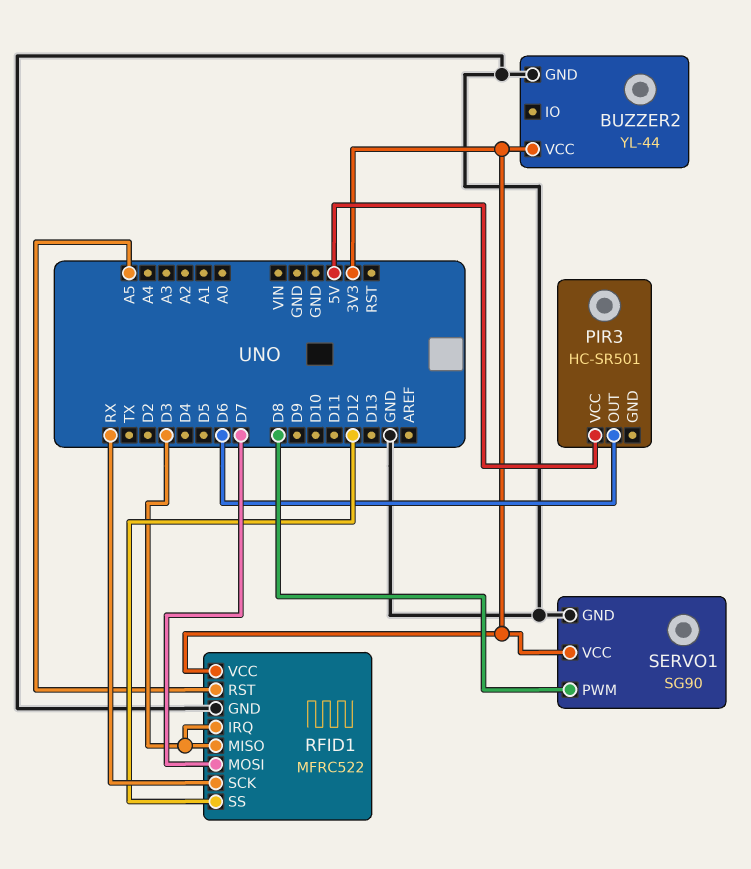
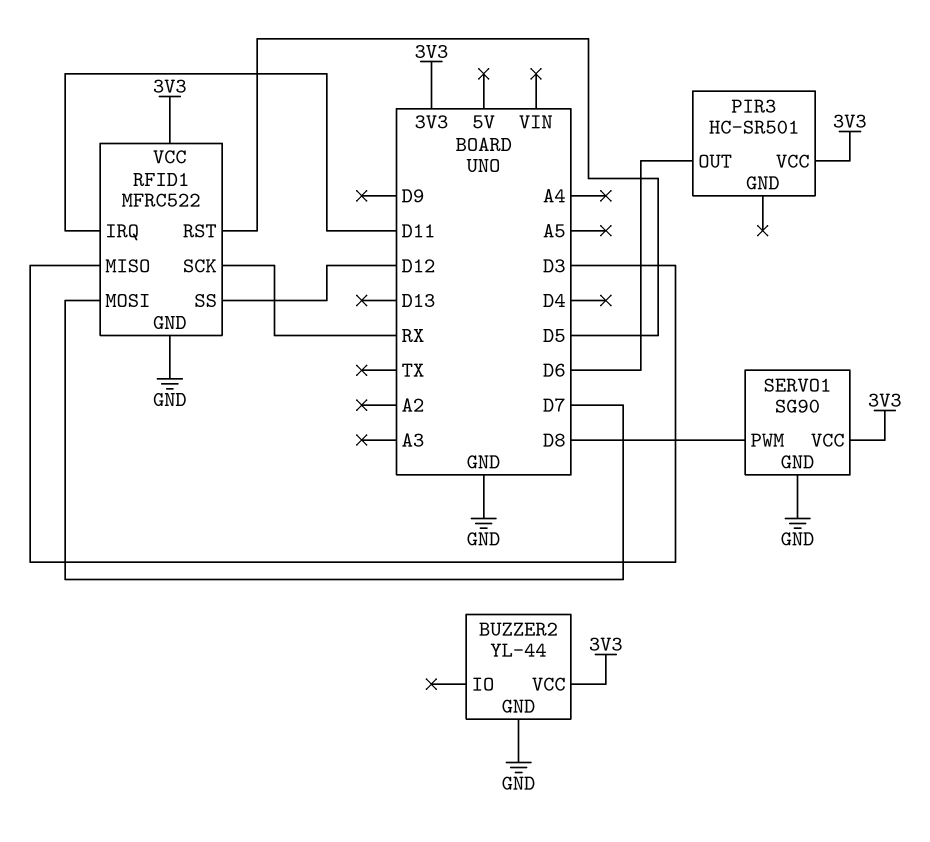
PIR3 pin VCC: 5V -> 3V3
RFID1 pin IRQ: D3 -> D11
RFID1 pin RST: A5 -> D5

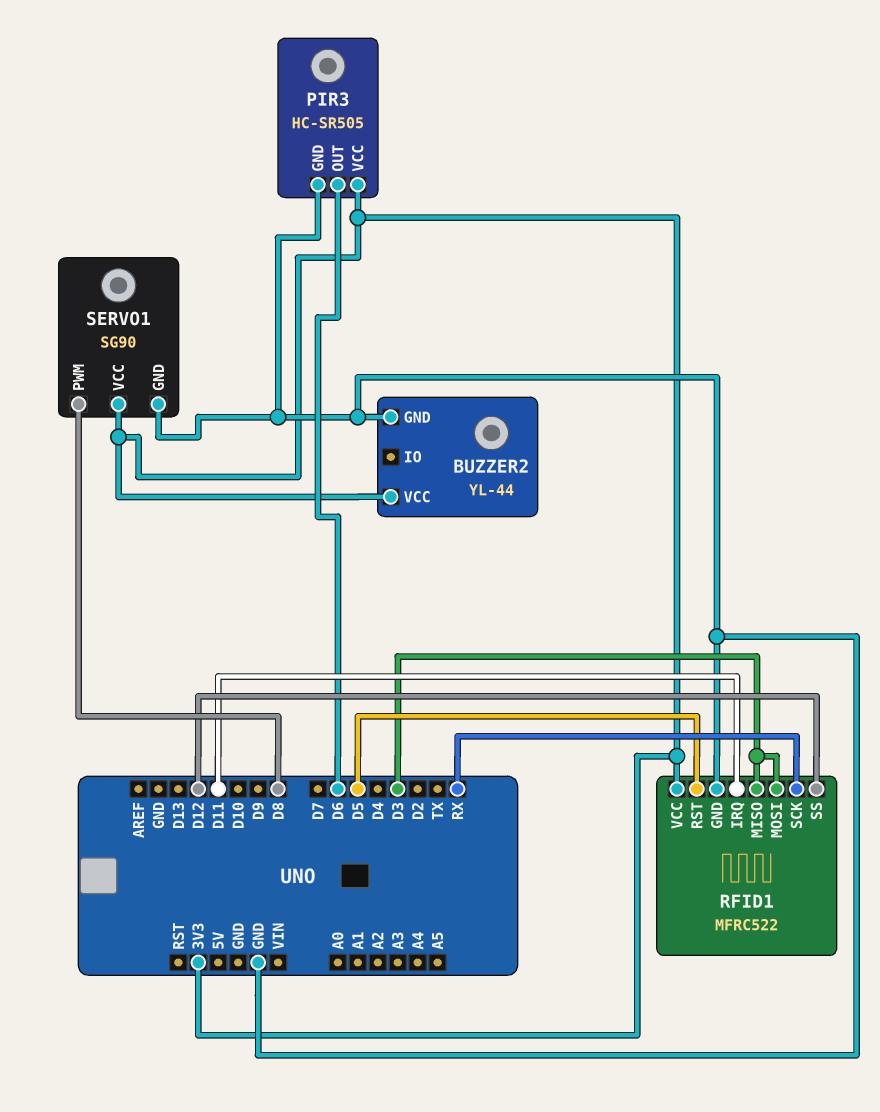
PIR3: HC-SR501 -> HC-SR505
PIR3 pin GND: none -> GND
RFID1 pin MOSI: D7 -> D3

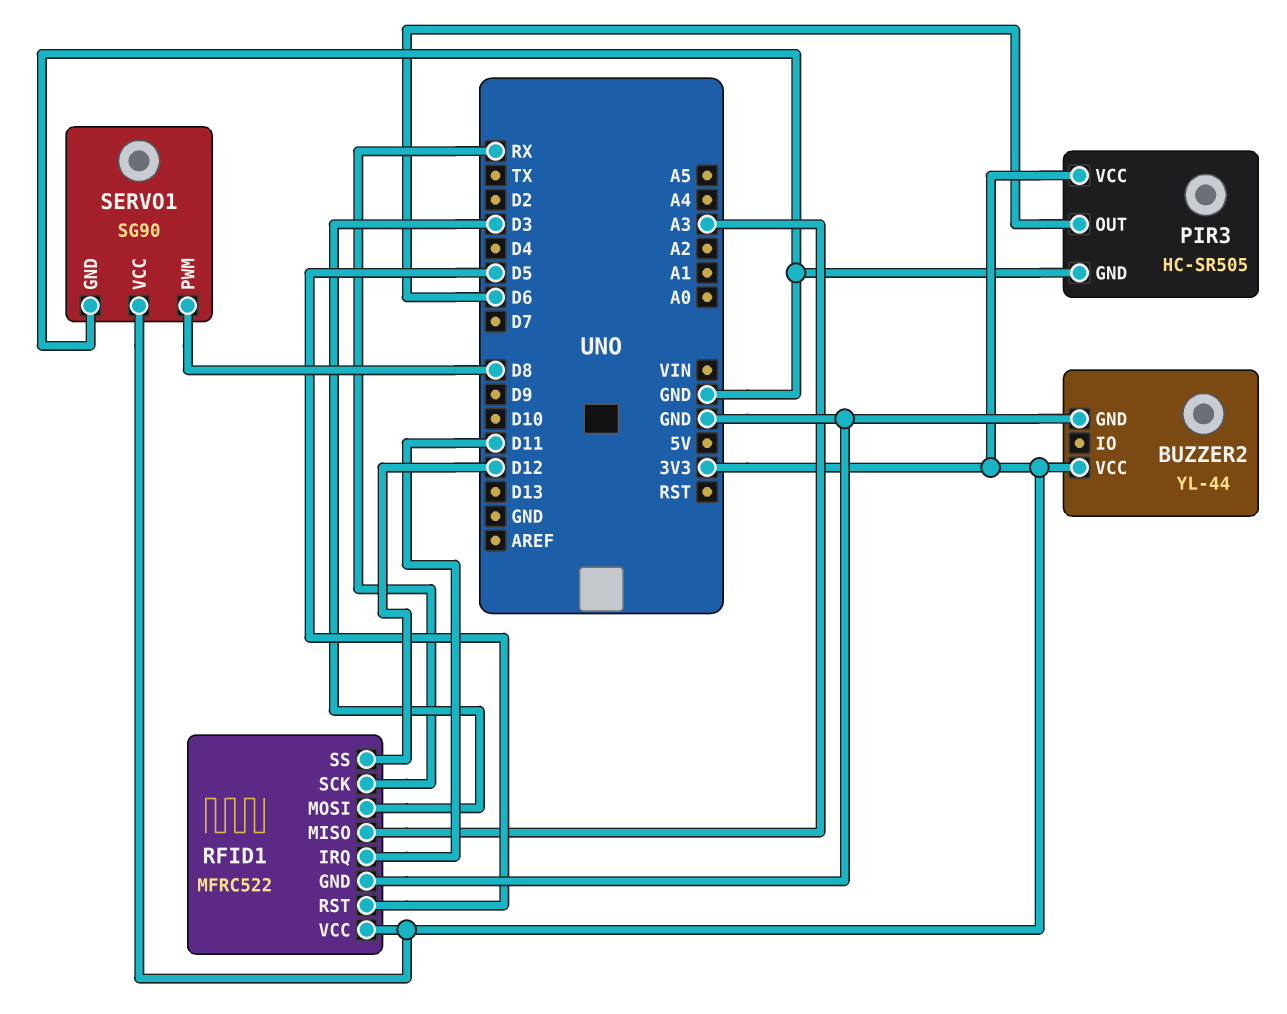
RFID1 pin MISO: D3 -> A3

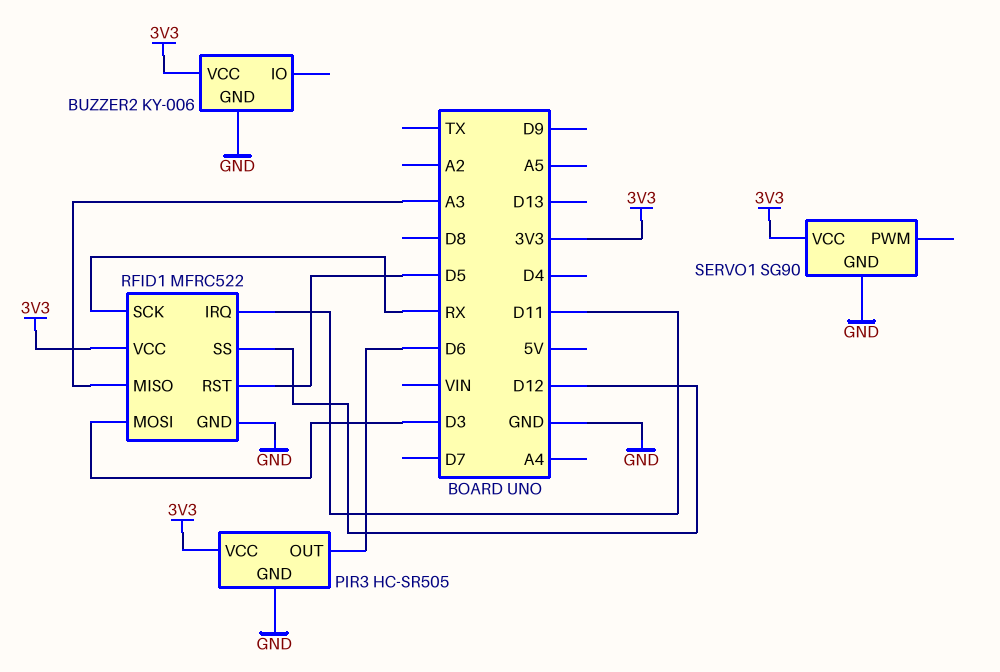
BUZZER2: YL-44 -> KY-006
SERVO1 pin PWM: D8 -> none

